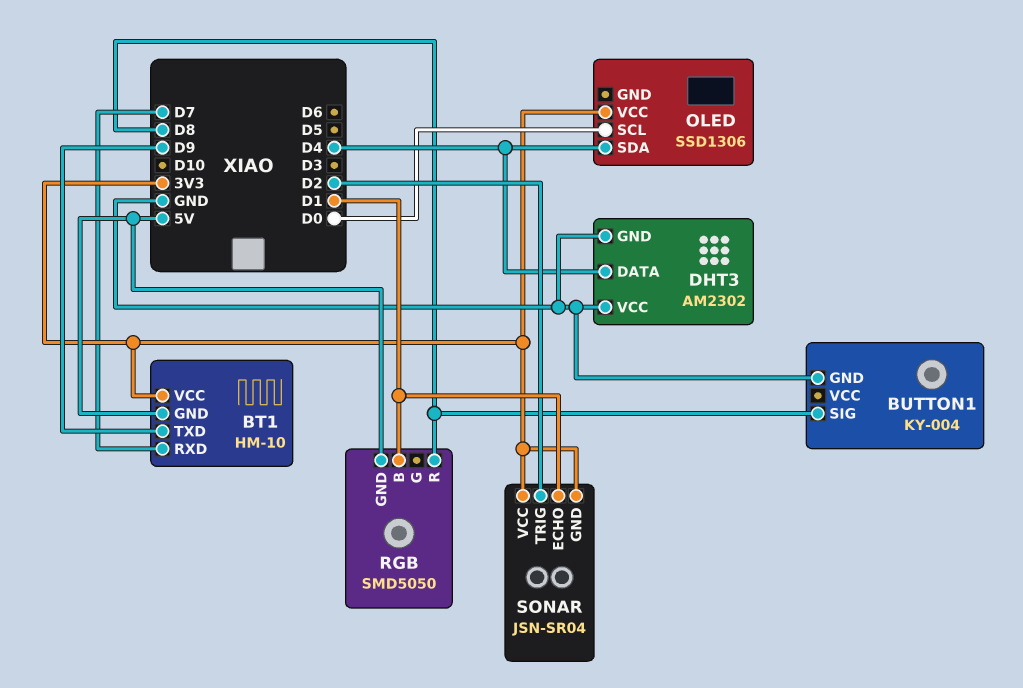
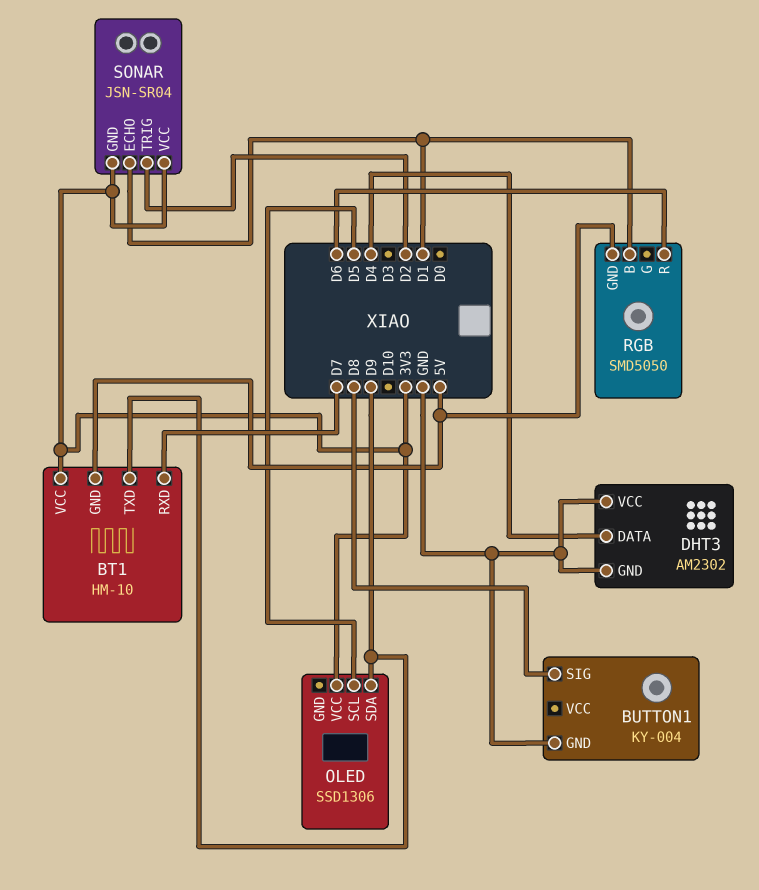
OLED pin SCL: D0 -> D5
OLED pin SDA: D4 -> D9
RGB pin R: D8 -> D6

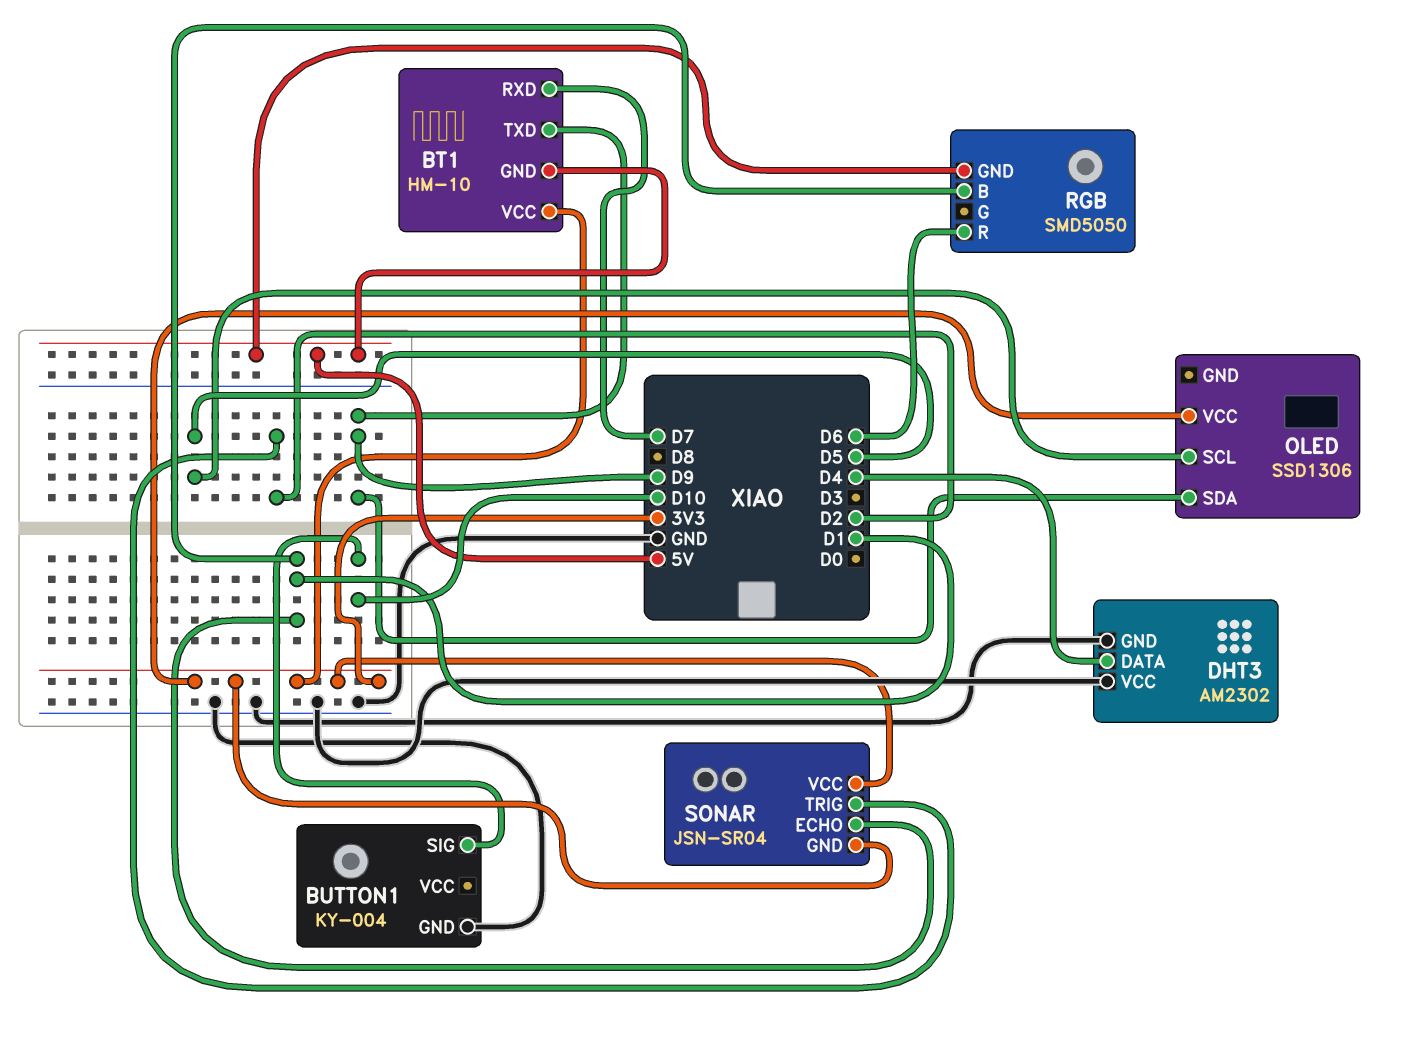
BUTTON1 pin SIG: D8 -> D10

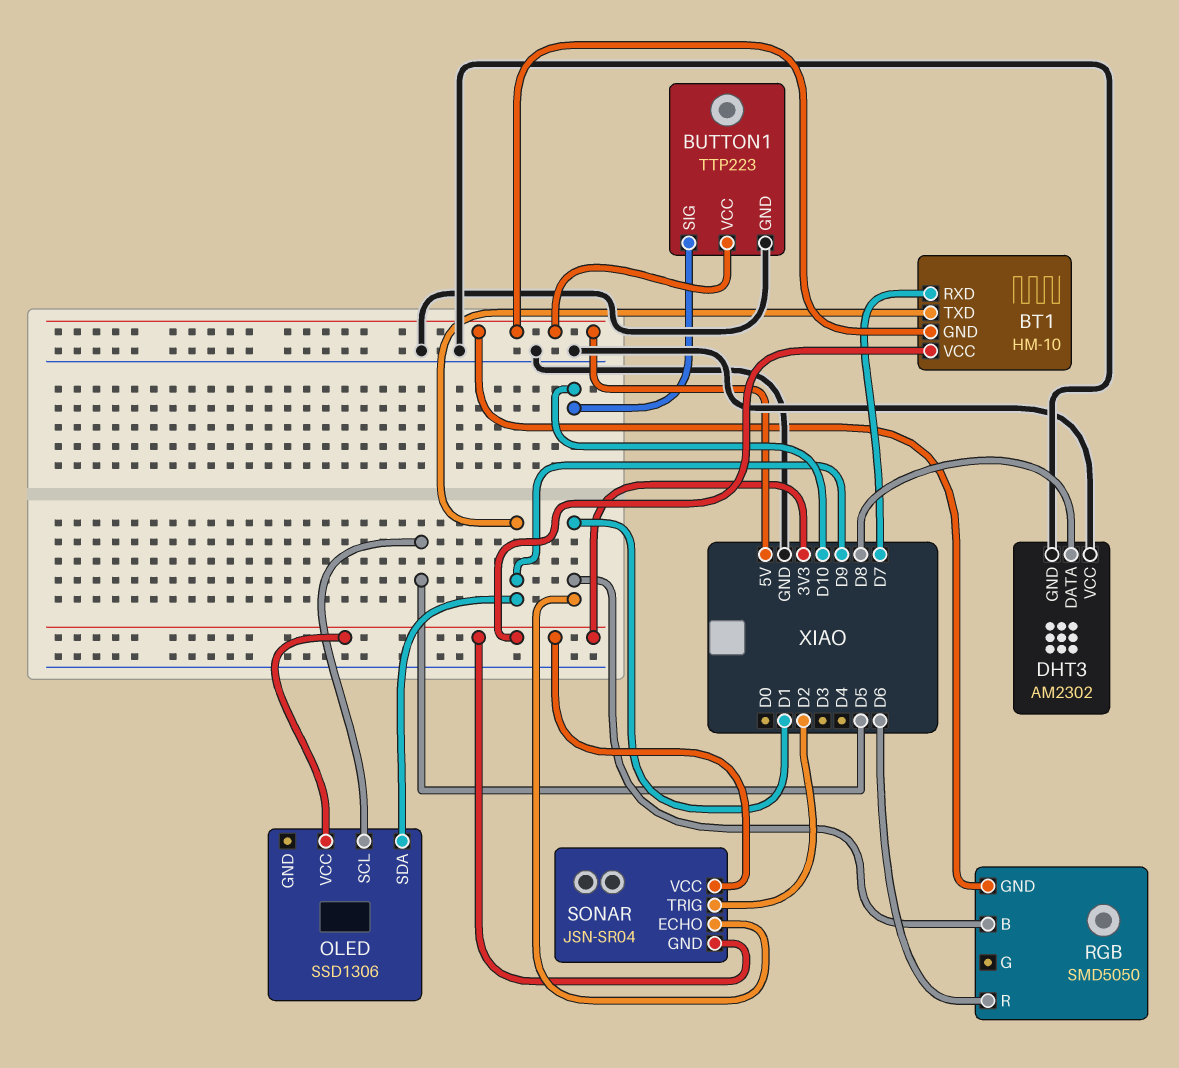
BUTTON1: KY-004 -> TTP223
BUTTON1 pin VCC: none -> 5V
DHT3 pin DATA: D4 -> D8

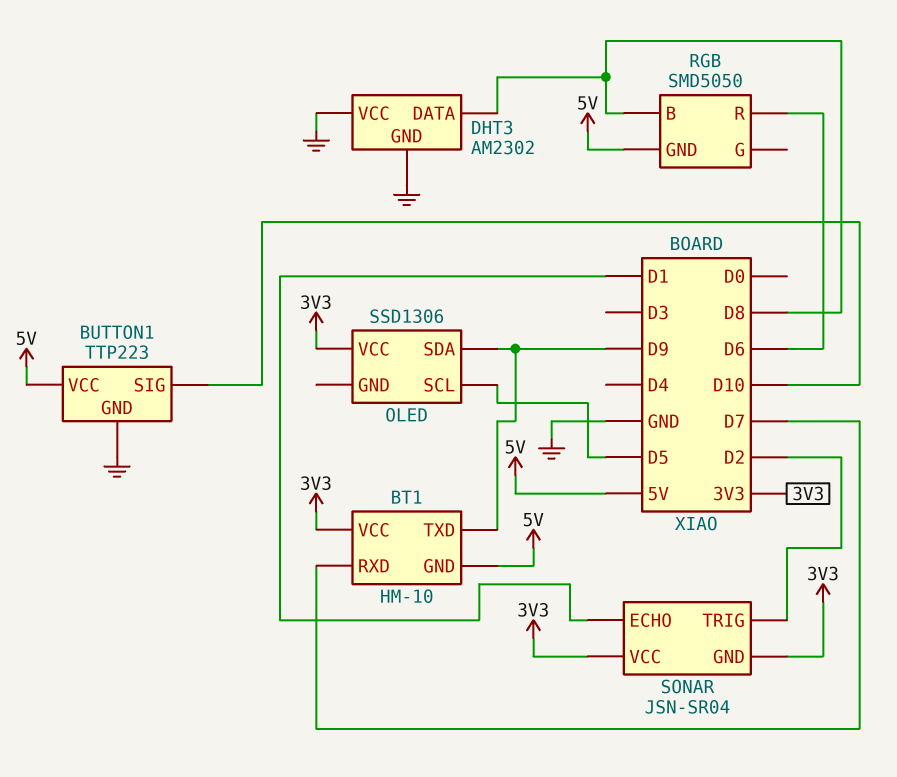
RGB pin B: D1 -> D8

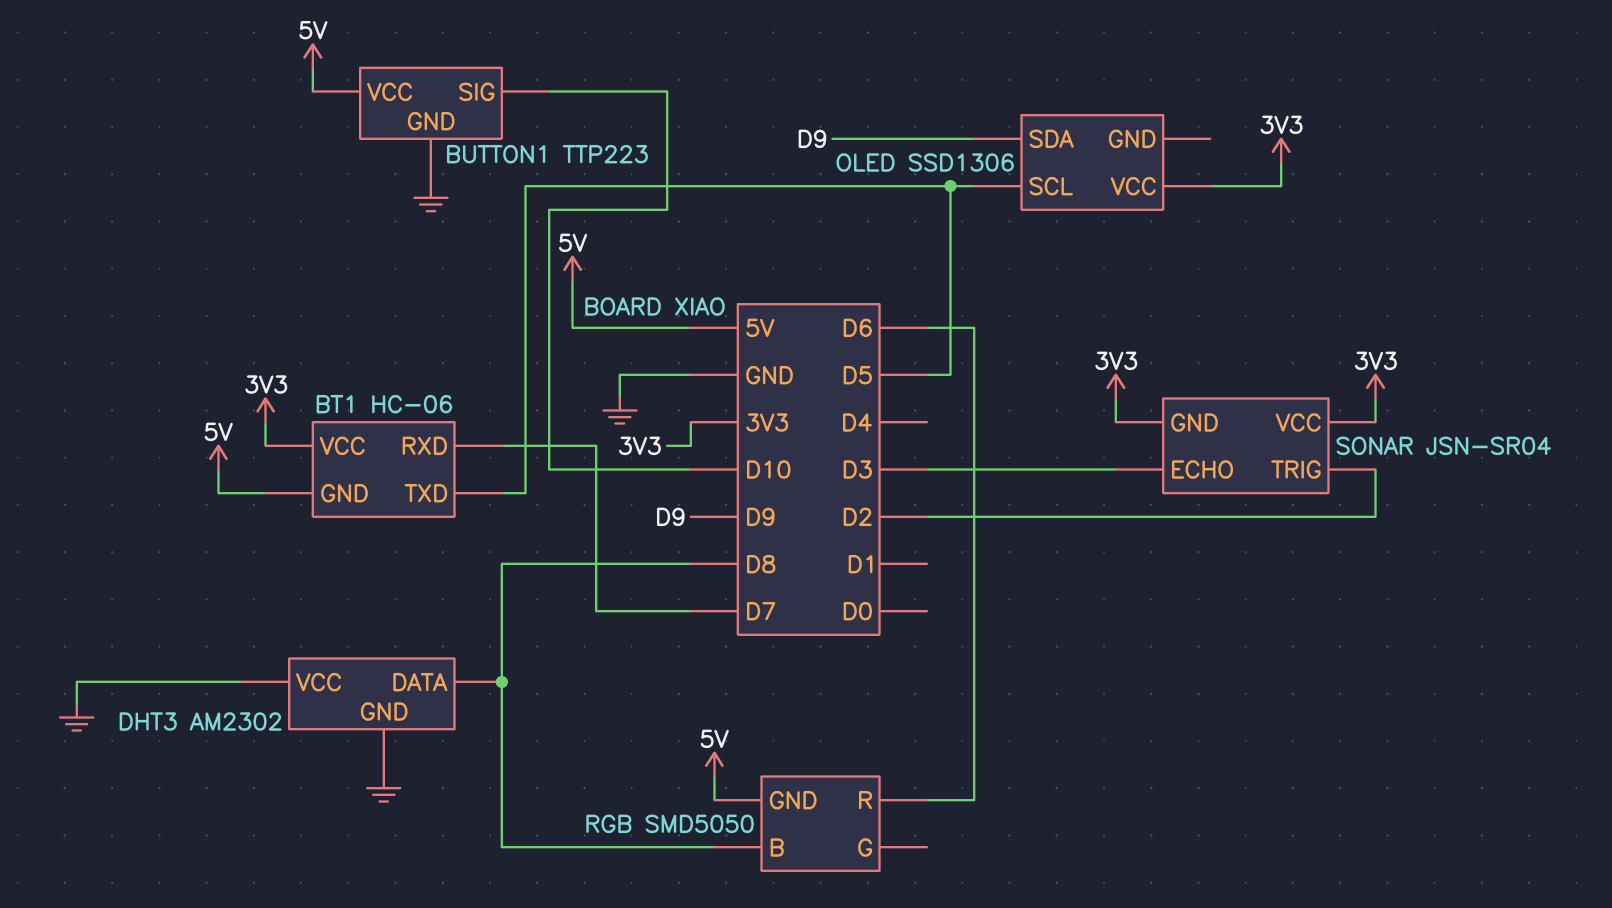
BT1: HM-10 -> HC-06
BT1 pin TXD: D9 -> D5
SONAR pin ECHO: D1 -> D3

